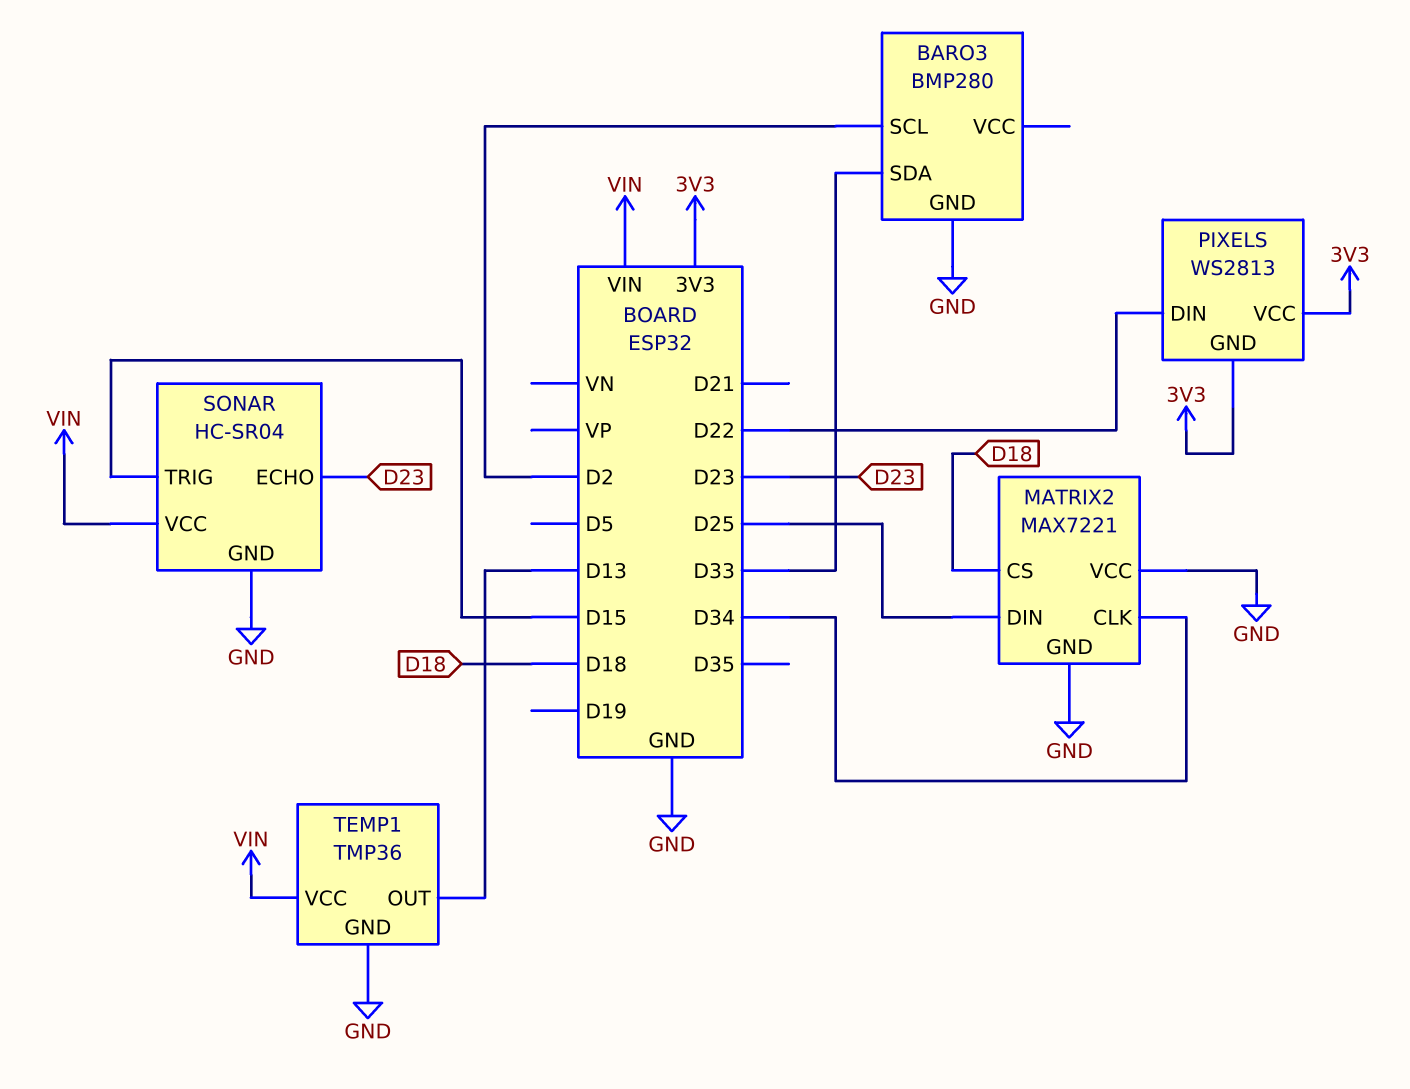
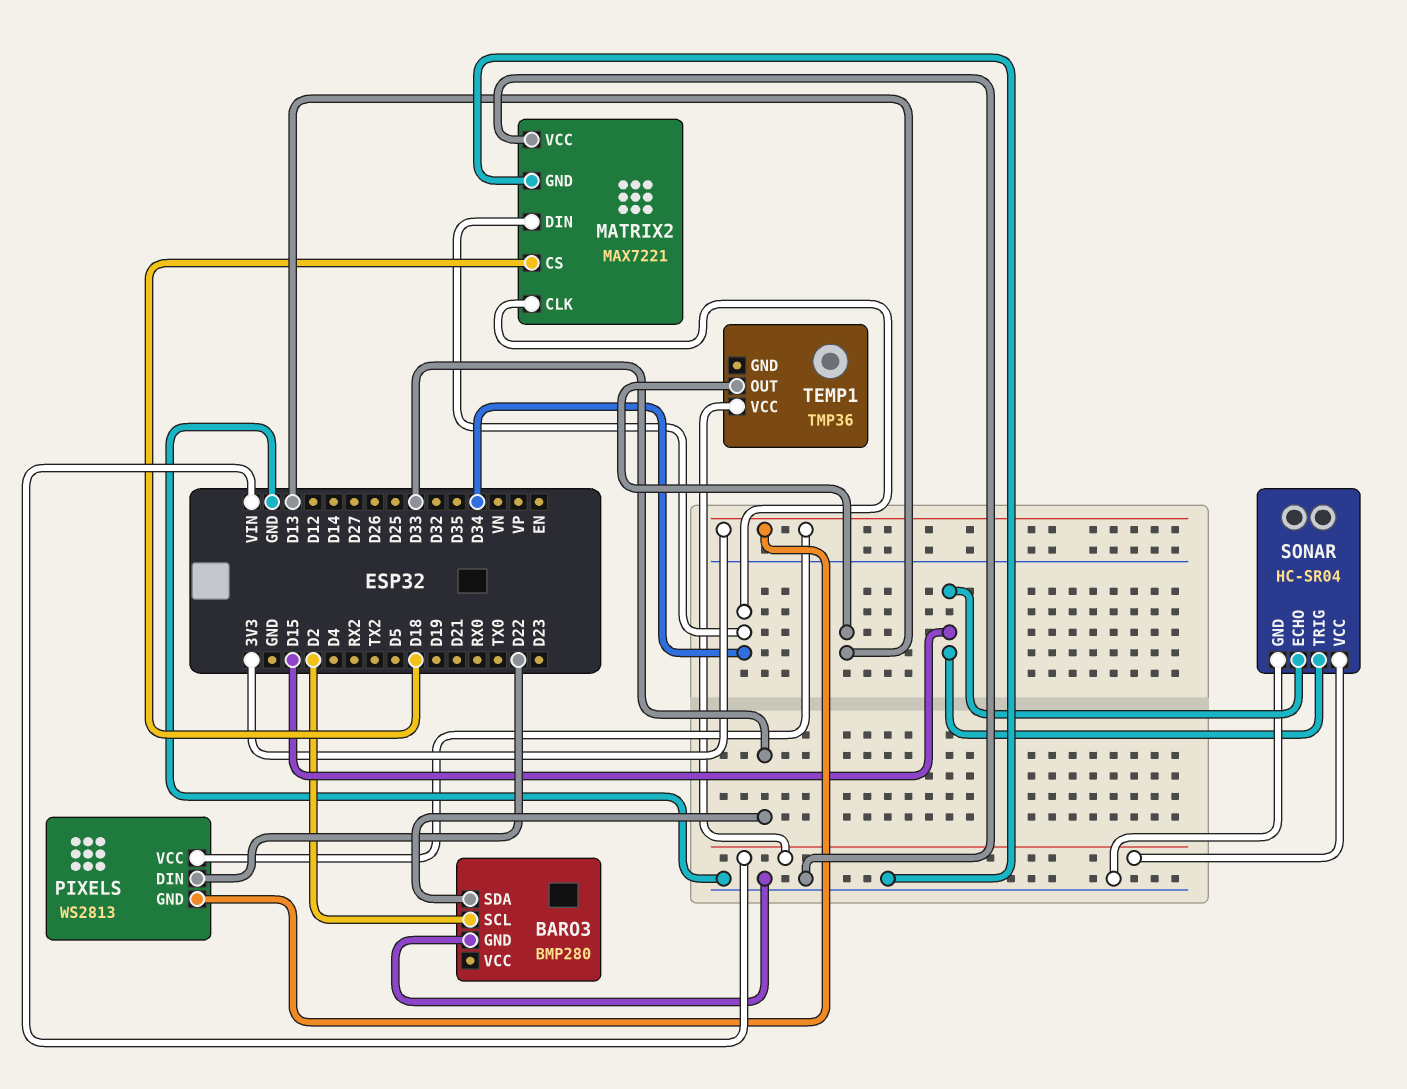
MATRIX2 pin DIN: D25 -> D34
SONAR pin ECHO: D23 -> D15
TEMP1 pin GND: GND -> none

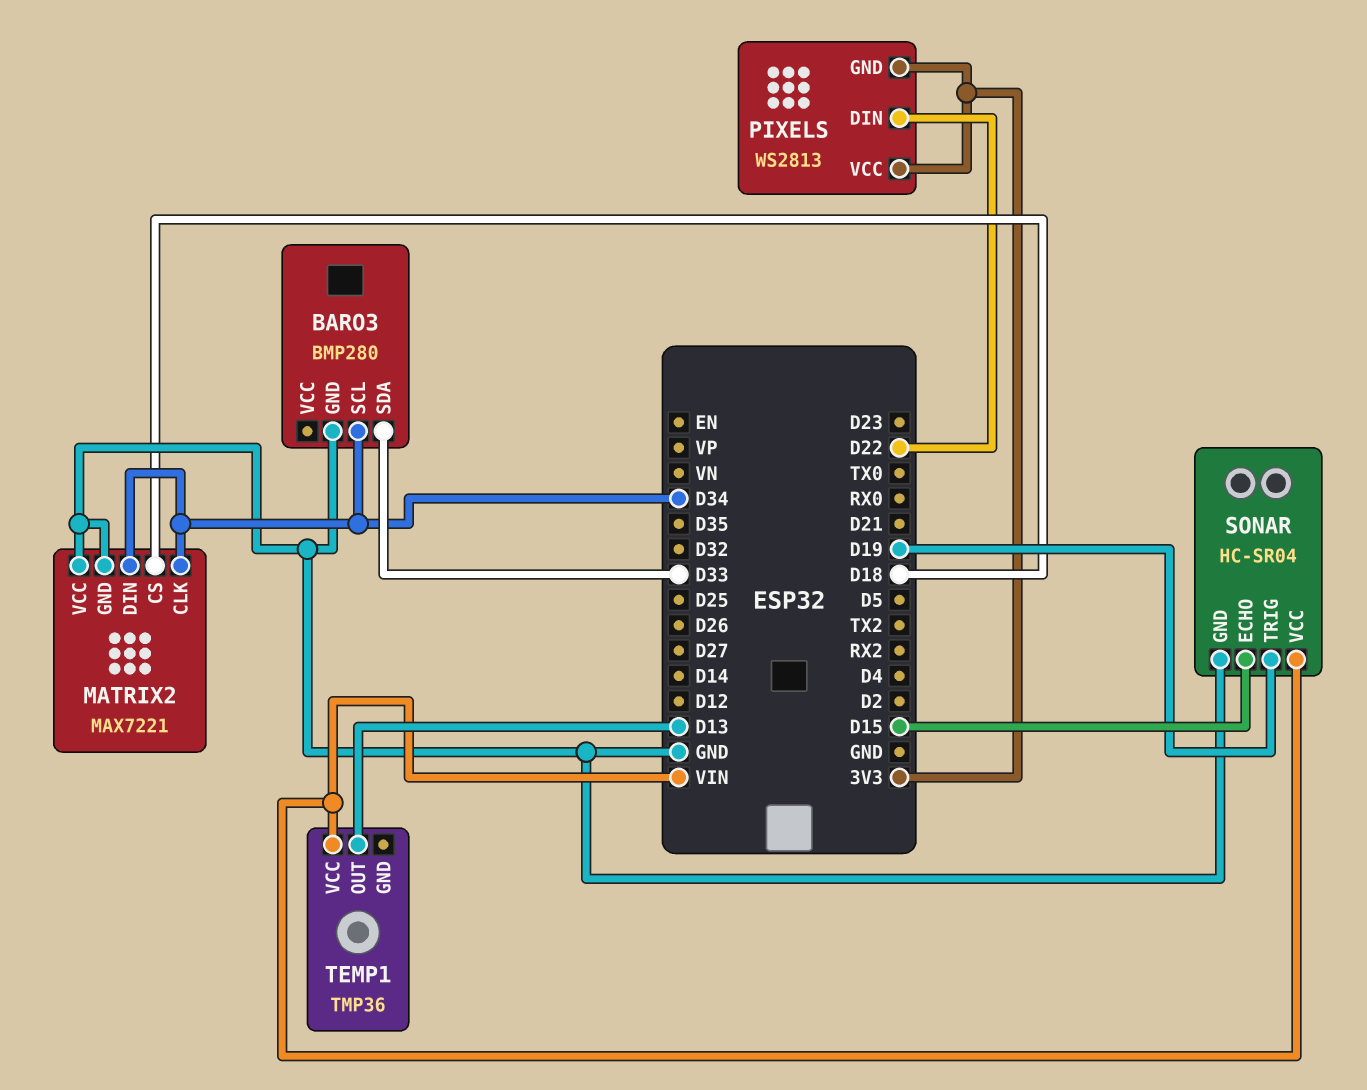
BARO3 pin SCL: D2 -> D34
SONAR pin TRIG: D15 -> D19

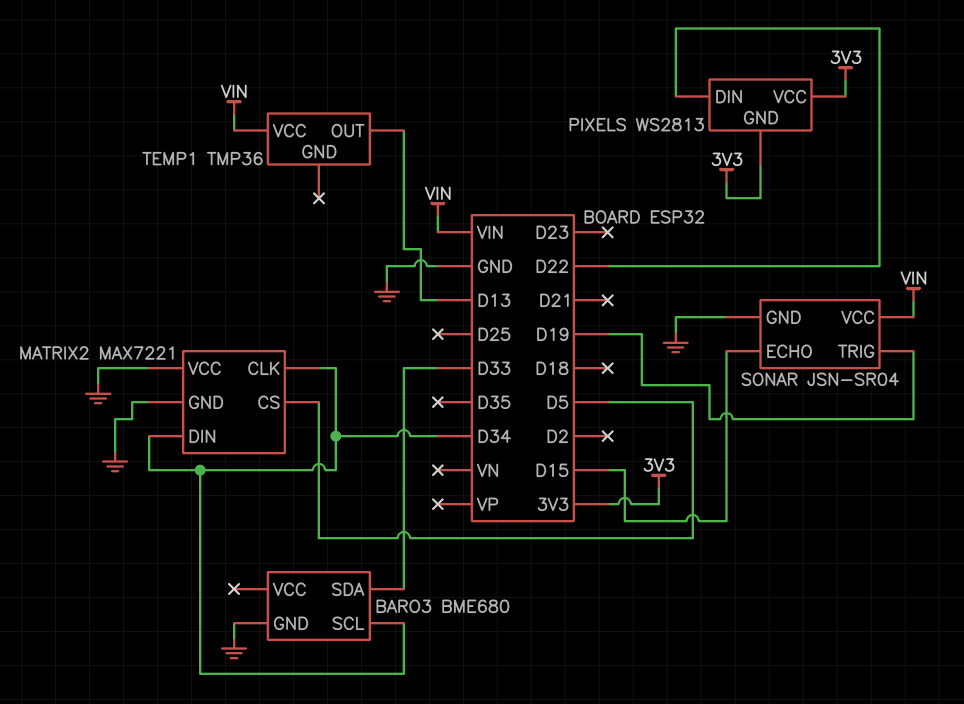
BARO3: BMP280 -> BME680
MATRIX2 pin CS: D18 -> D5
SONAR: HC-SR04 -> JSN-SR04

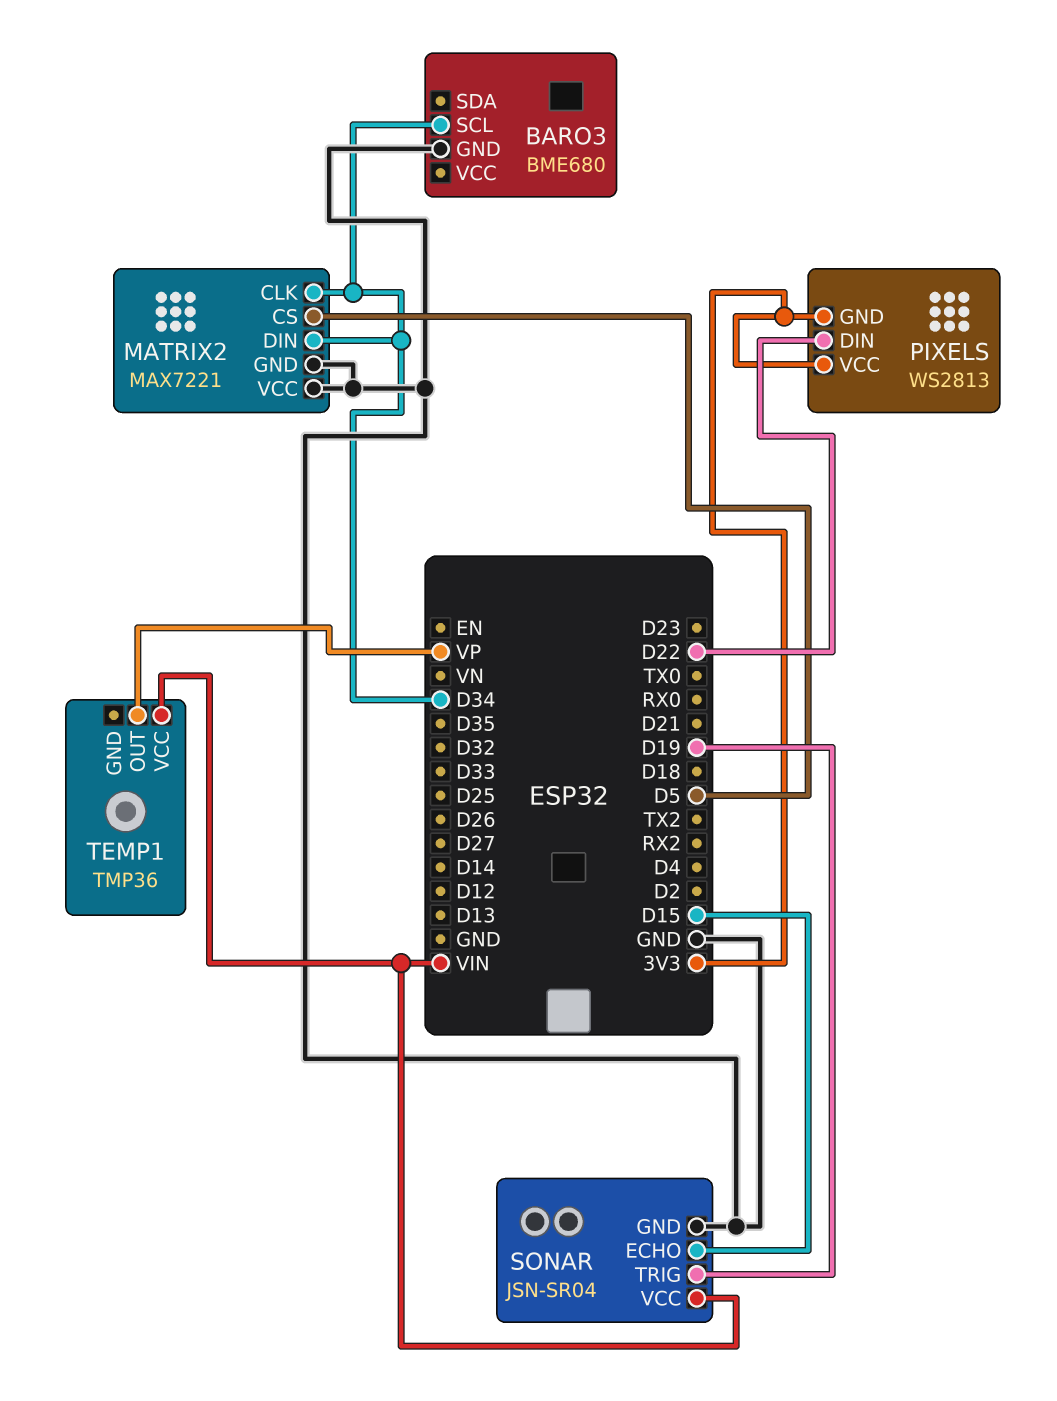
BARO3 pin SDA: D33 -> none
TEMP1 pin OUT: D13 -> VP

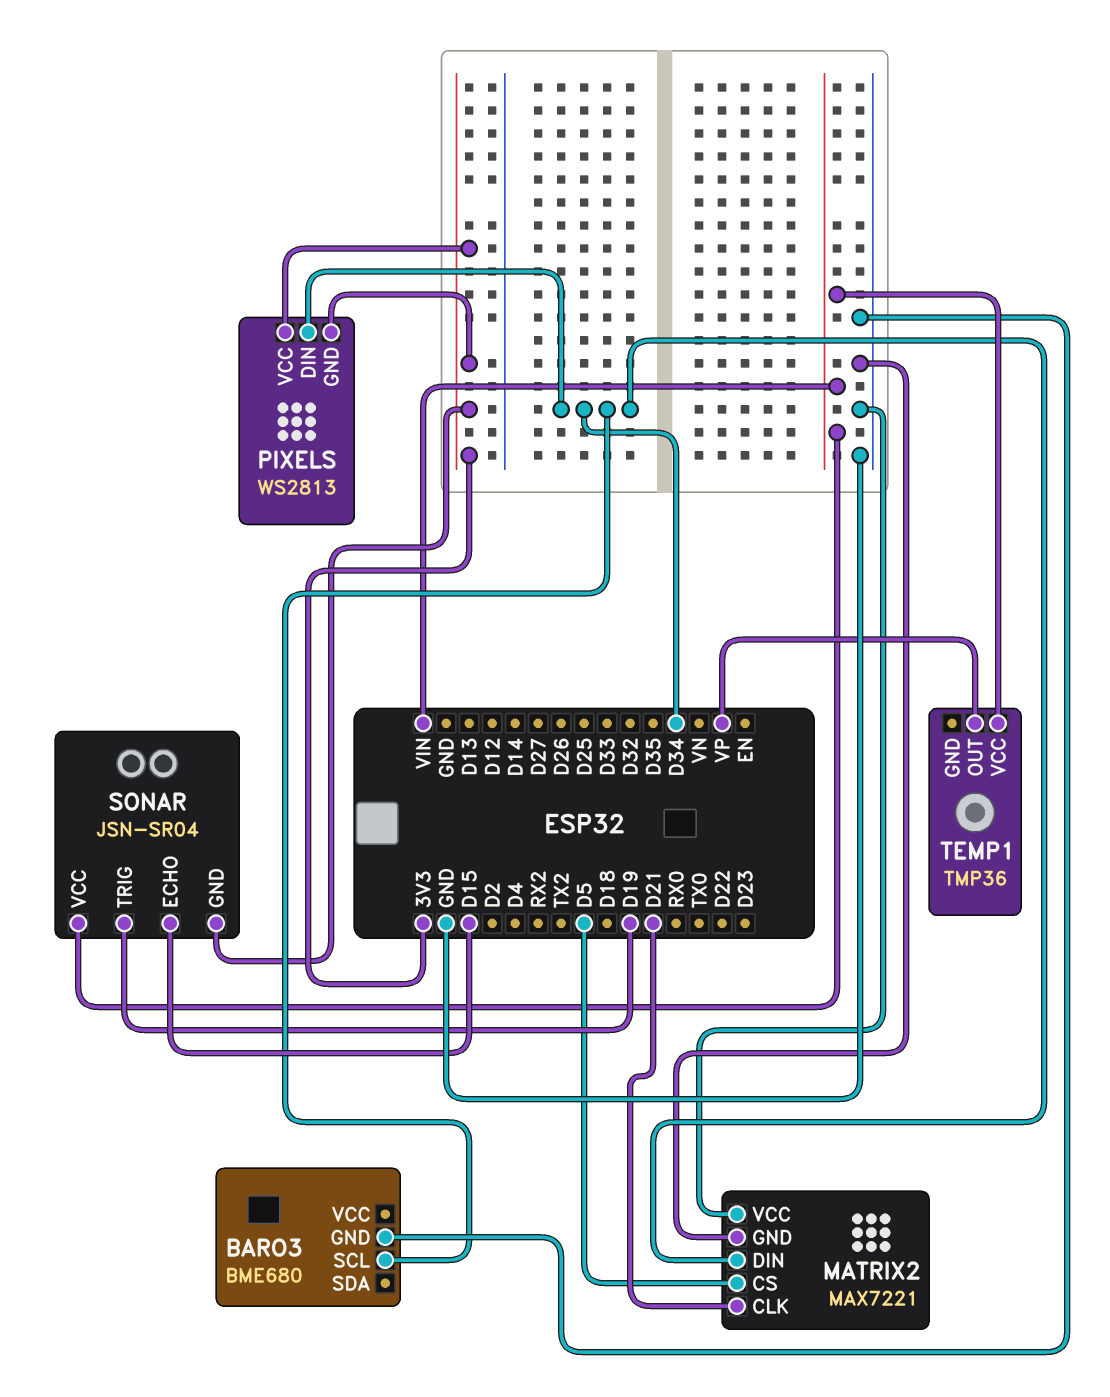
MATRIX2 pin CLK: D34 -> D21
PIXELS pin DIN: D22 -> D34
SONAR pin GND: GND -> 3V3

